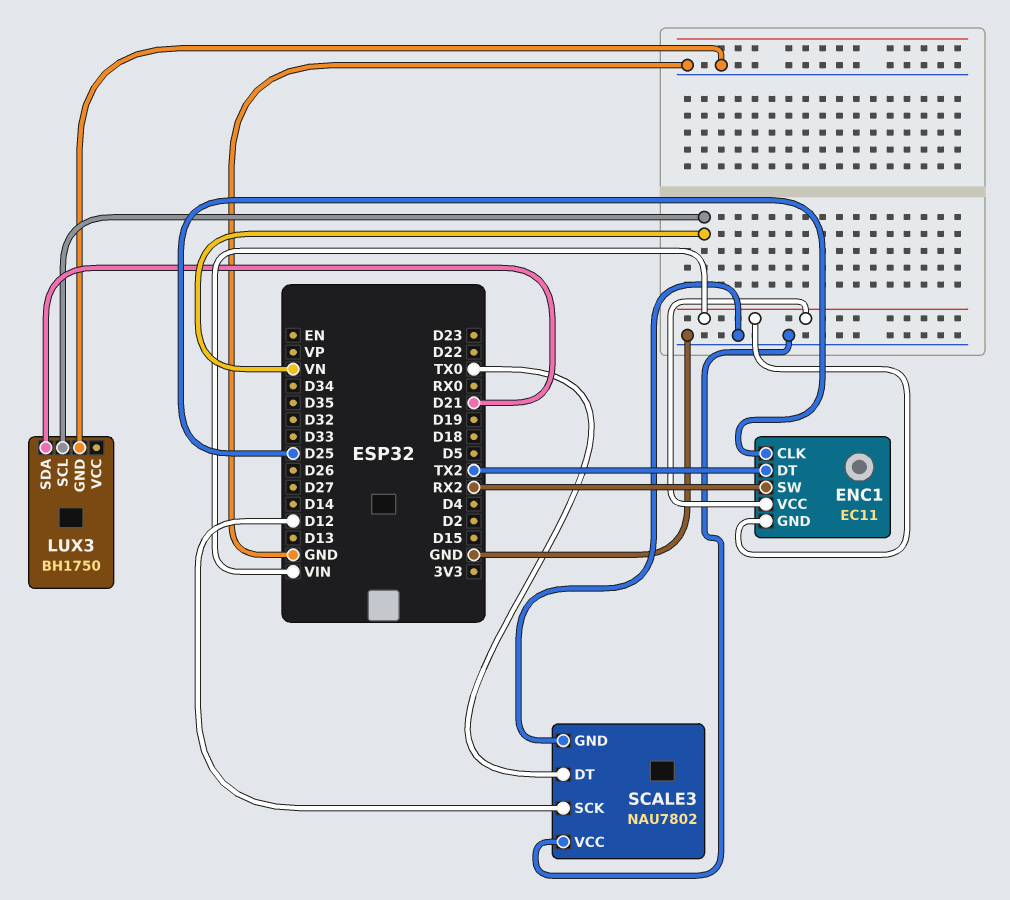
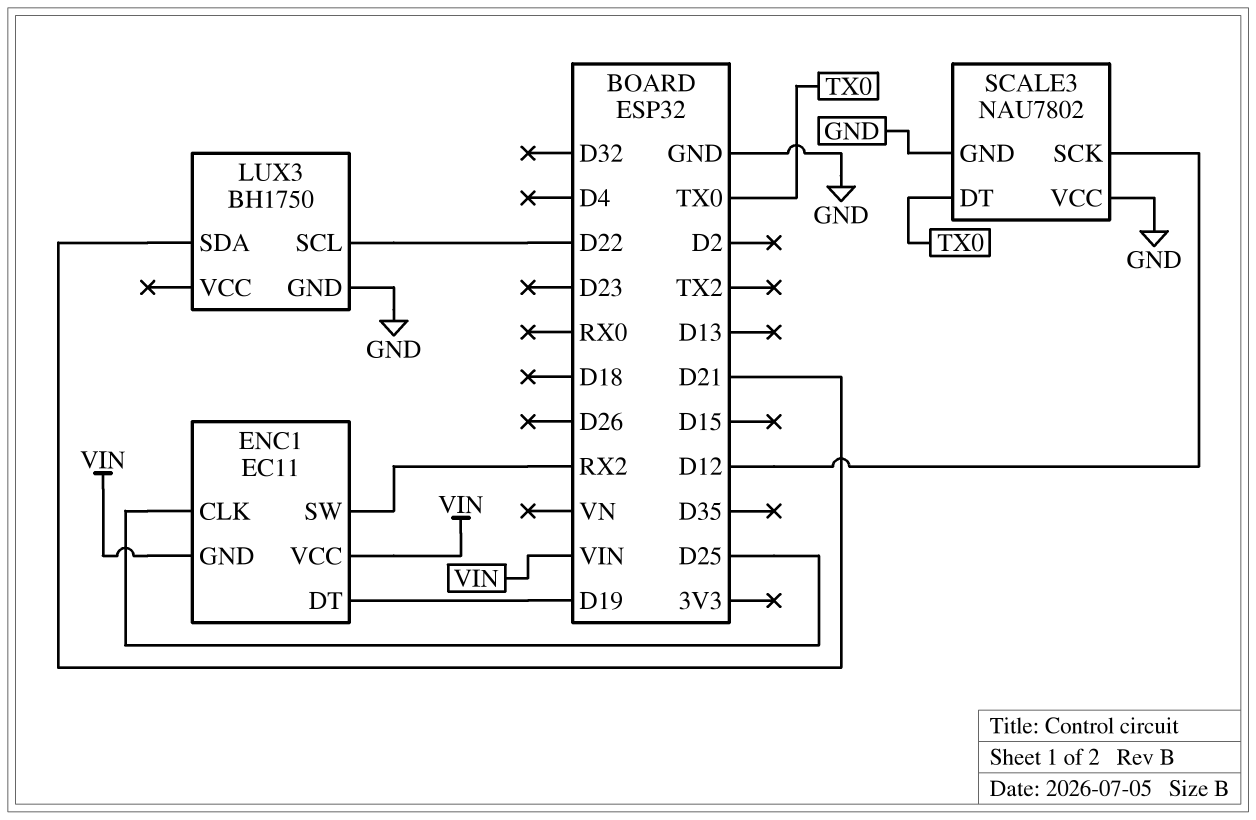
ENC1 pin DT: TX2 -> D19
LUX3 pin SCL: VN -> D22

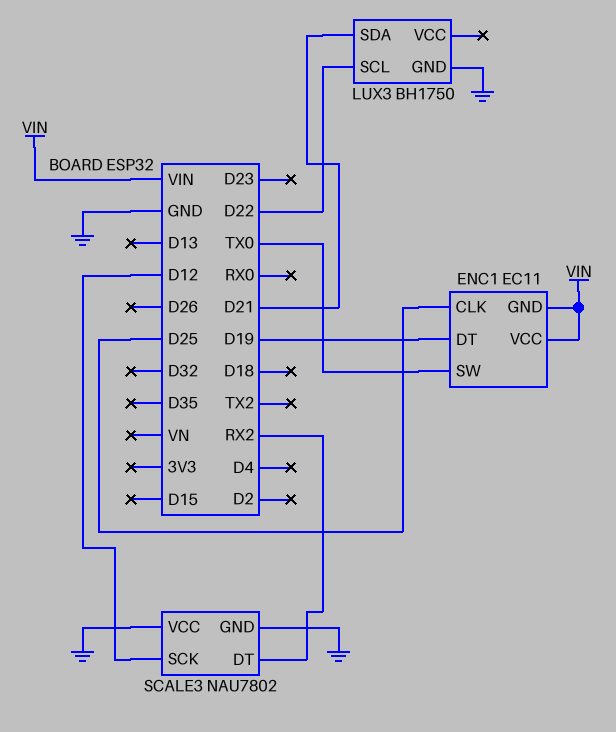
ENC1 pin SW: RX2 -> TX0
SCALE3 pin DT: TX0 -> RX2

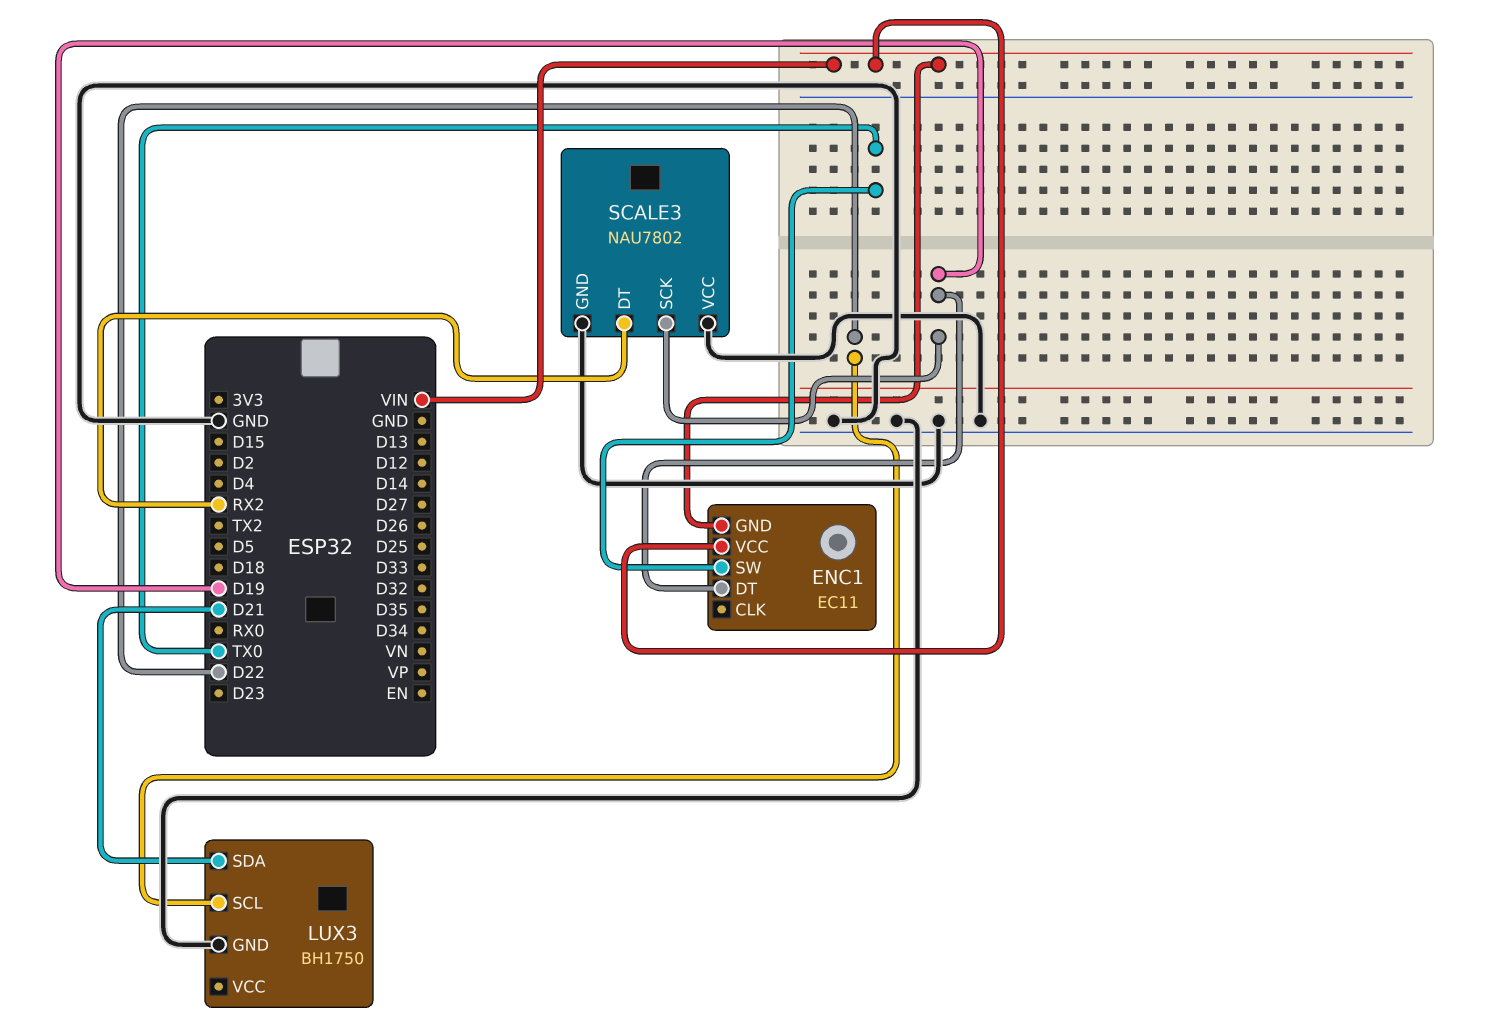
ENC1 pin CLK: D25 -> none
SCALE3 pin SCK: D12 -> D19

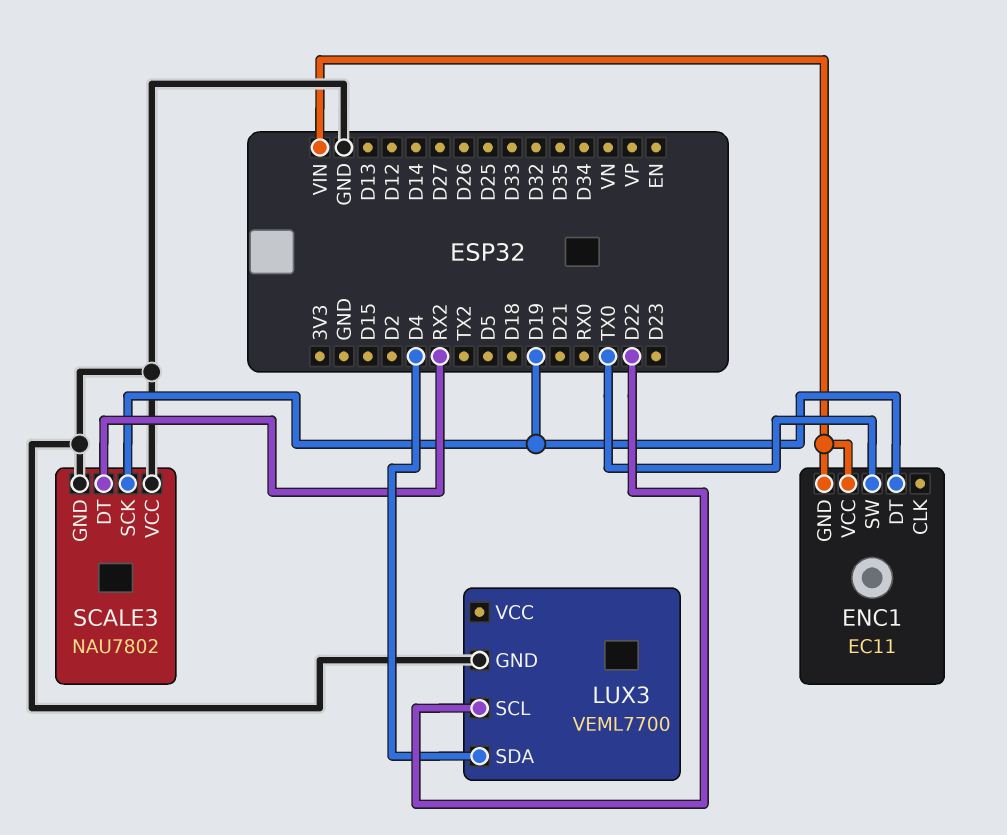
LUX3: BH1750 -> VEML7700
LUX3 pin SDA: D21 -> D4

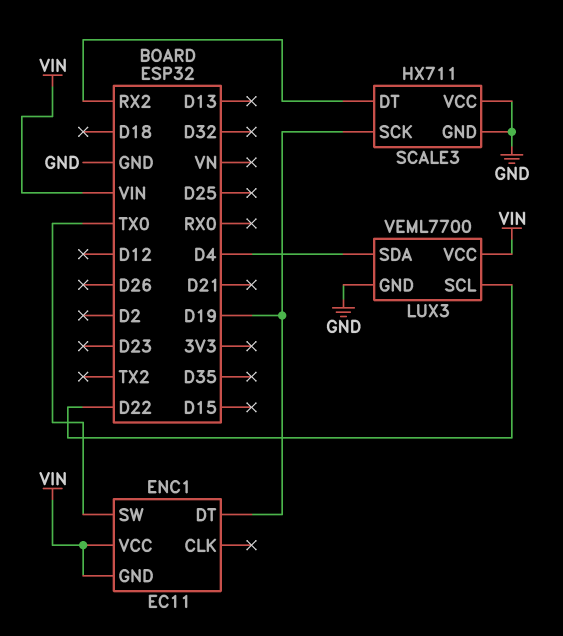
LUX3 pin VCC: none -> VIN
SCALE3: NAU7802 -> HX711

